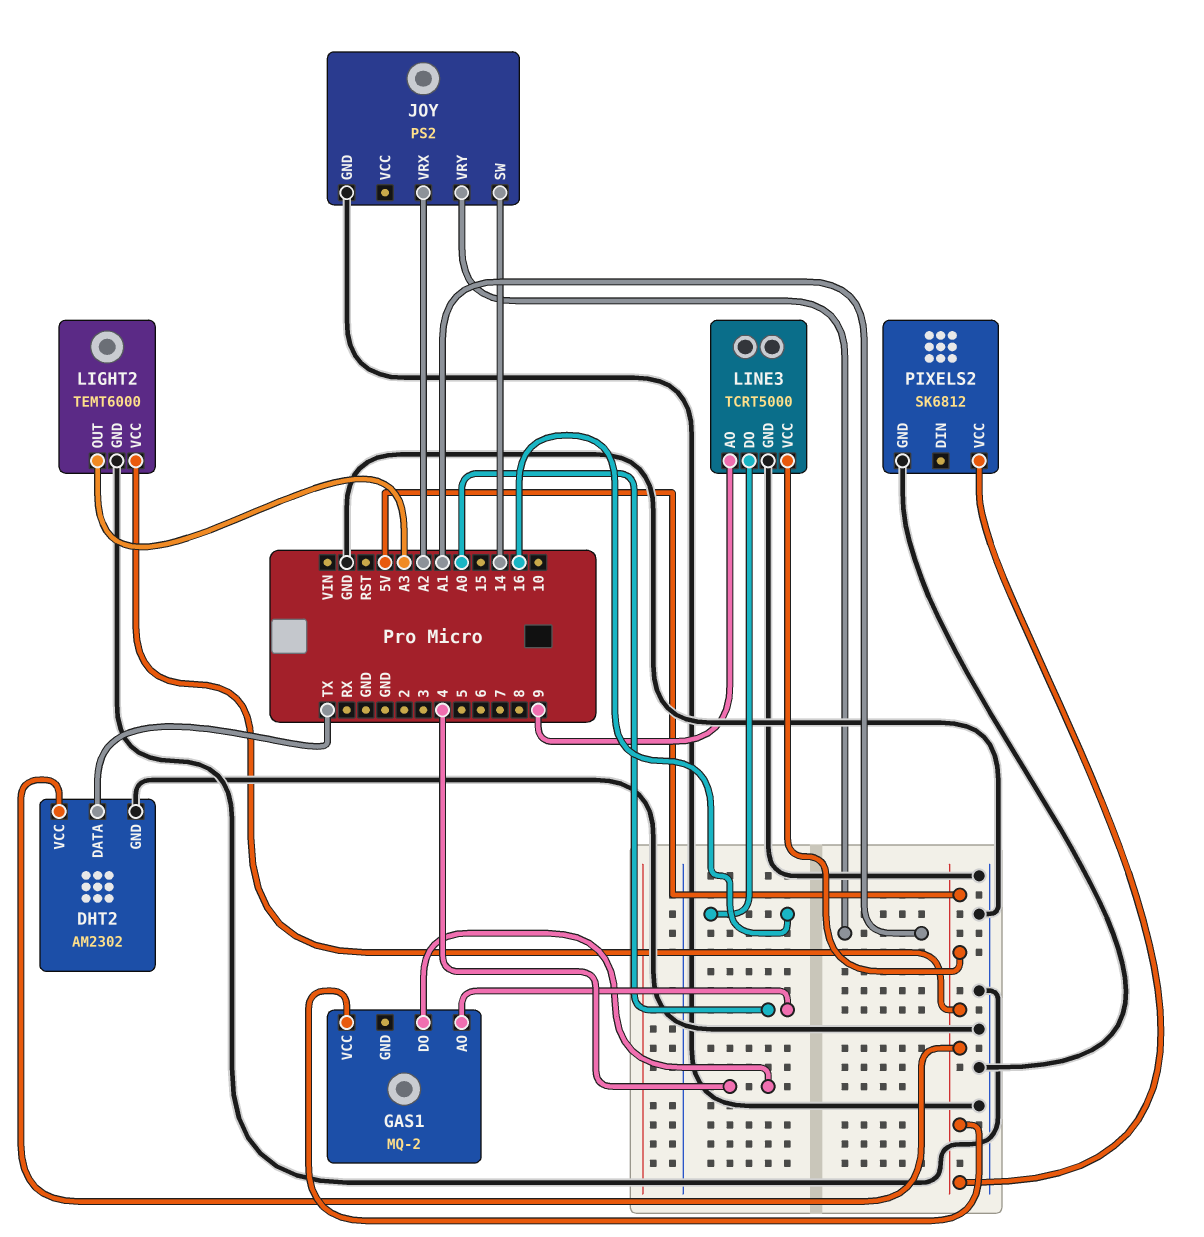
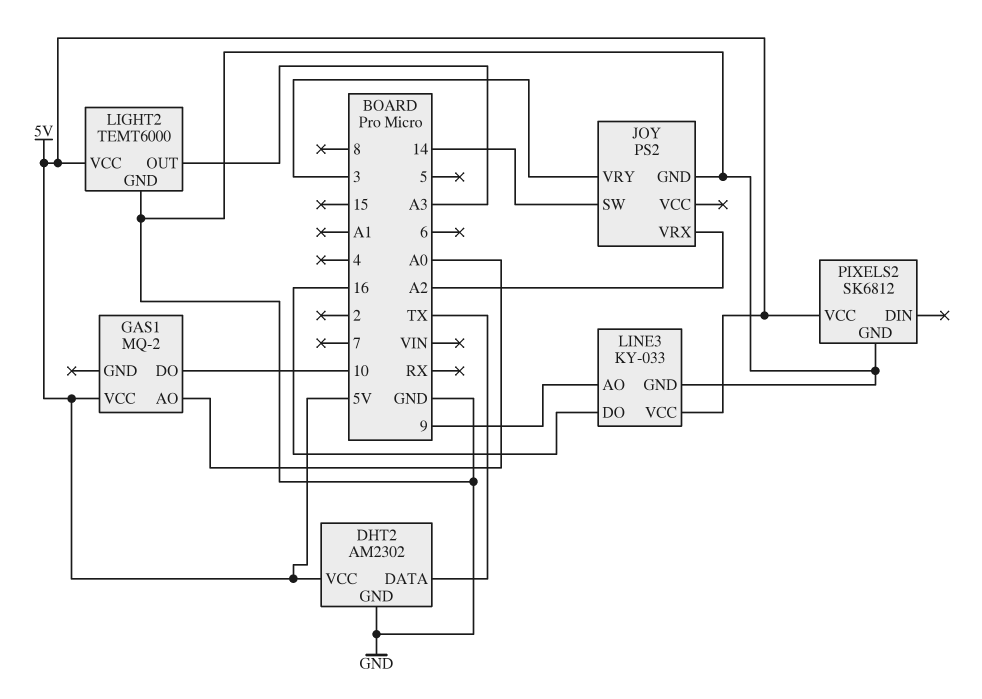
GAS1 pin DO: 4 -> 10
JOY pin VRY: A1 -> 3
LINE3: TCRT5000 -> KY-033

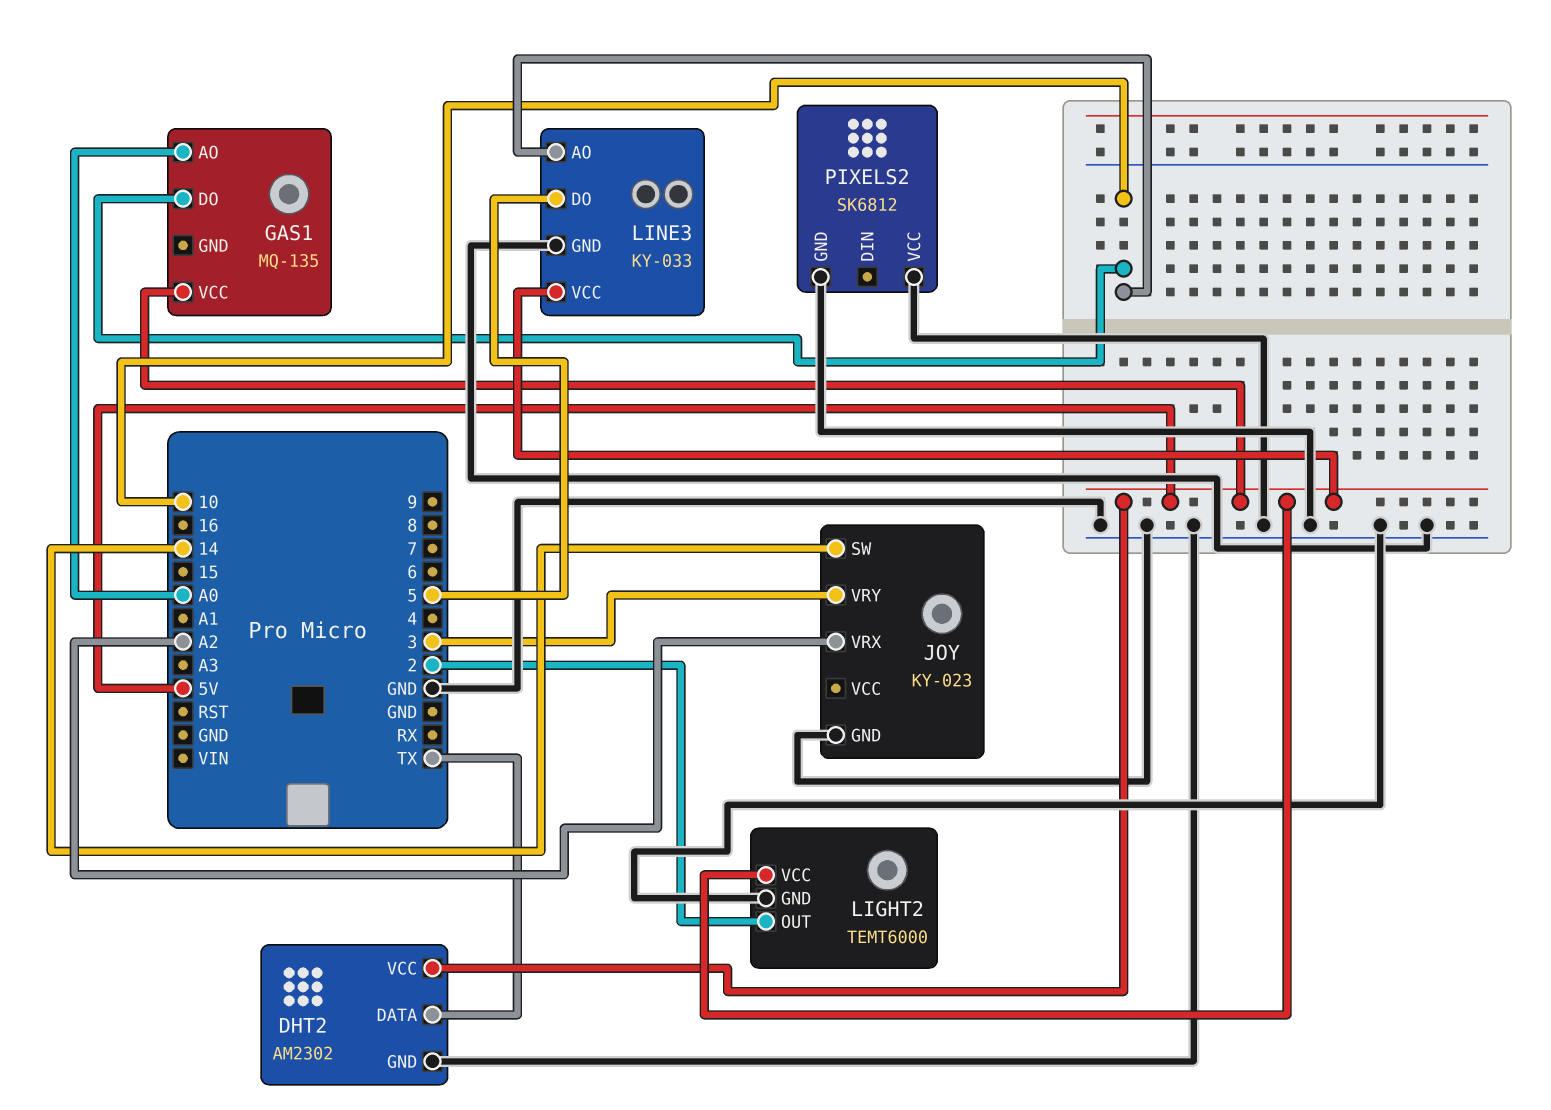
GAS1: MQ-2 -> MQ-135
JOY: PS2 -> KY-023
LIGHT2 pin OUT: A3 -> 2
LINE3 pin AO: 9 -> 10
LINE3 pin DO: 16 -> 5
PIXELS2 pin VCC: 5V -> GND

